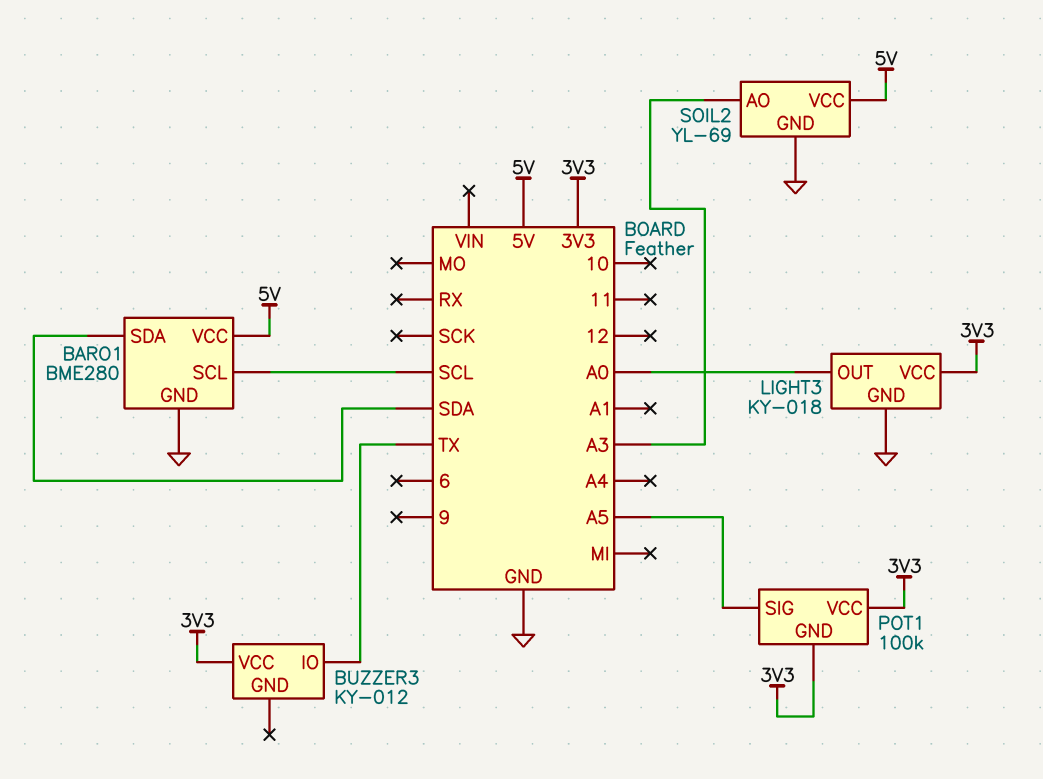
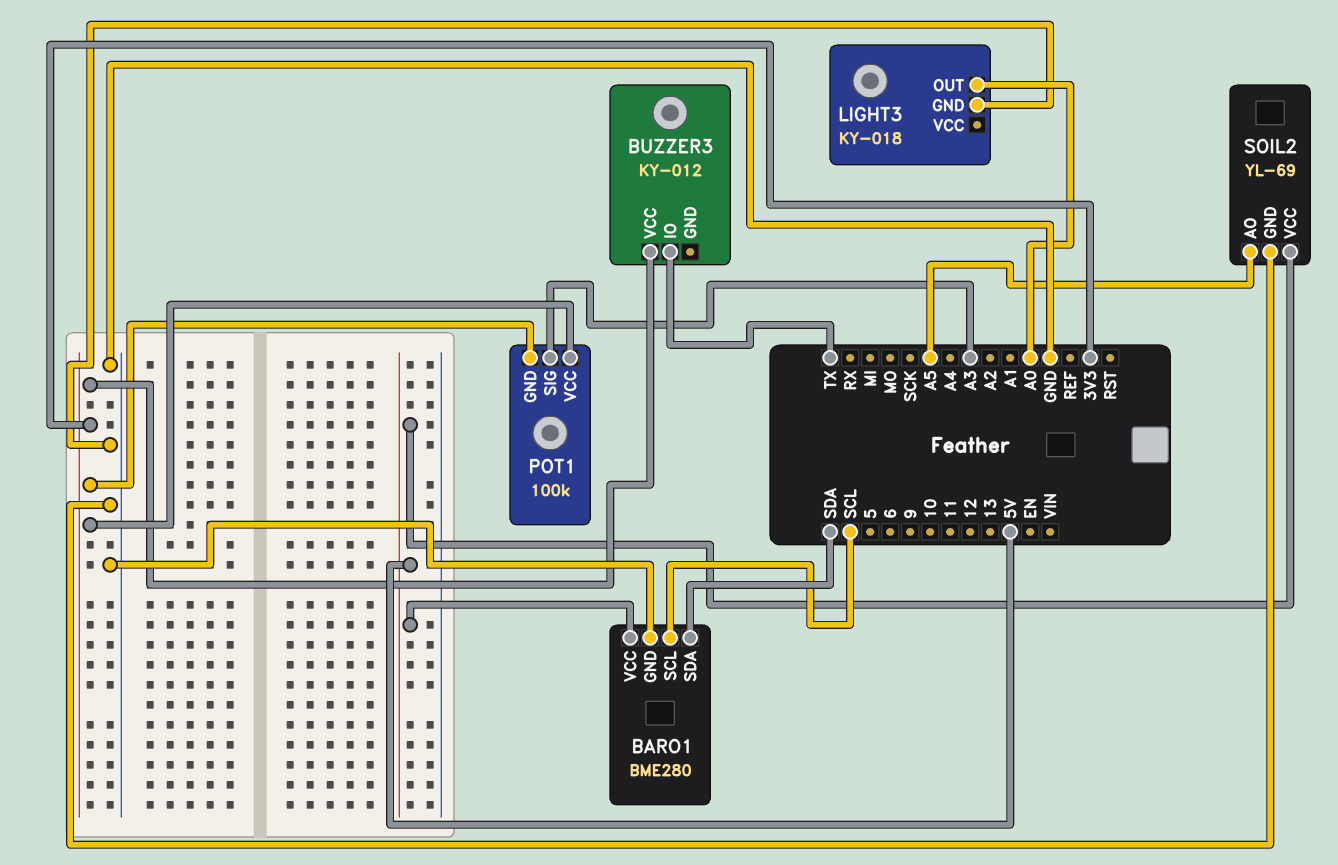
LIGHT3 pin VCC: 3V3 -> none
POT1 pin SIG: A5 -> A3
SOIL2 pin AO: A3 -> A5

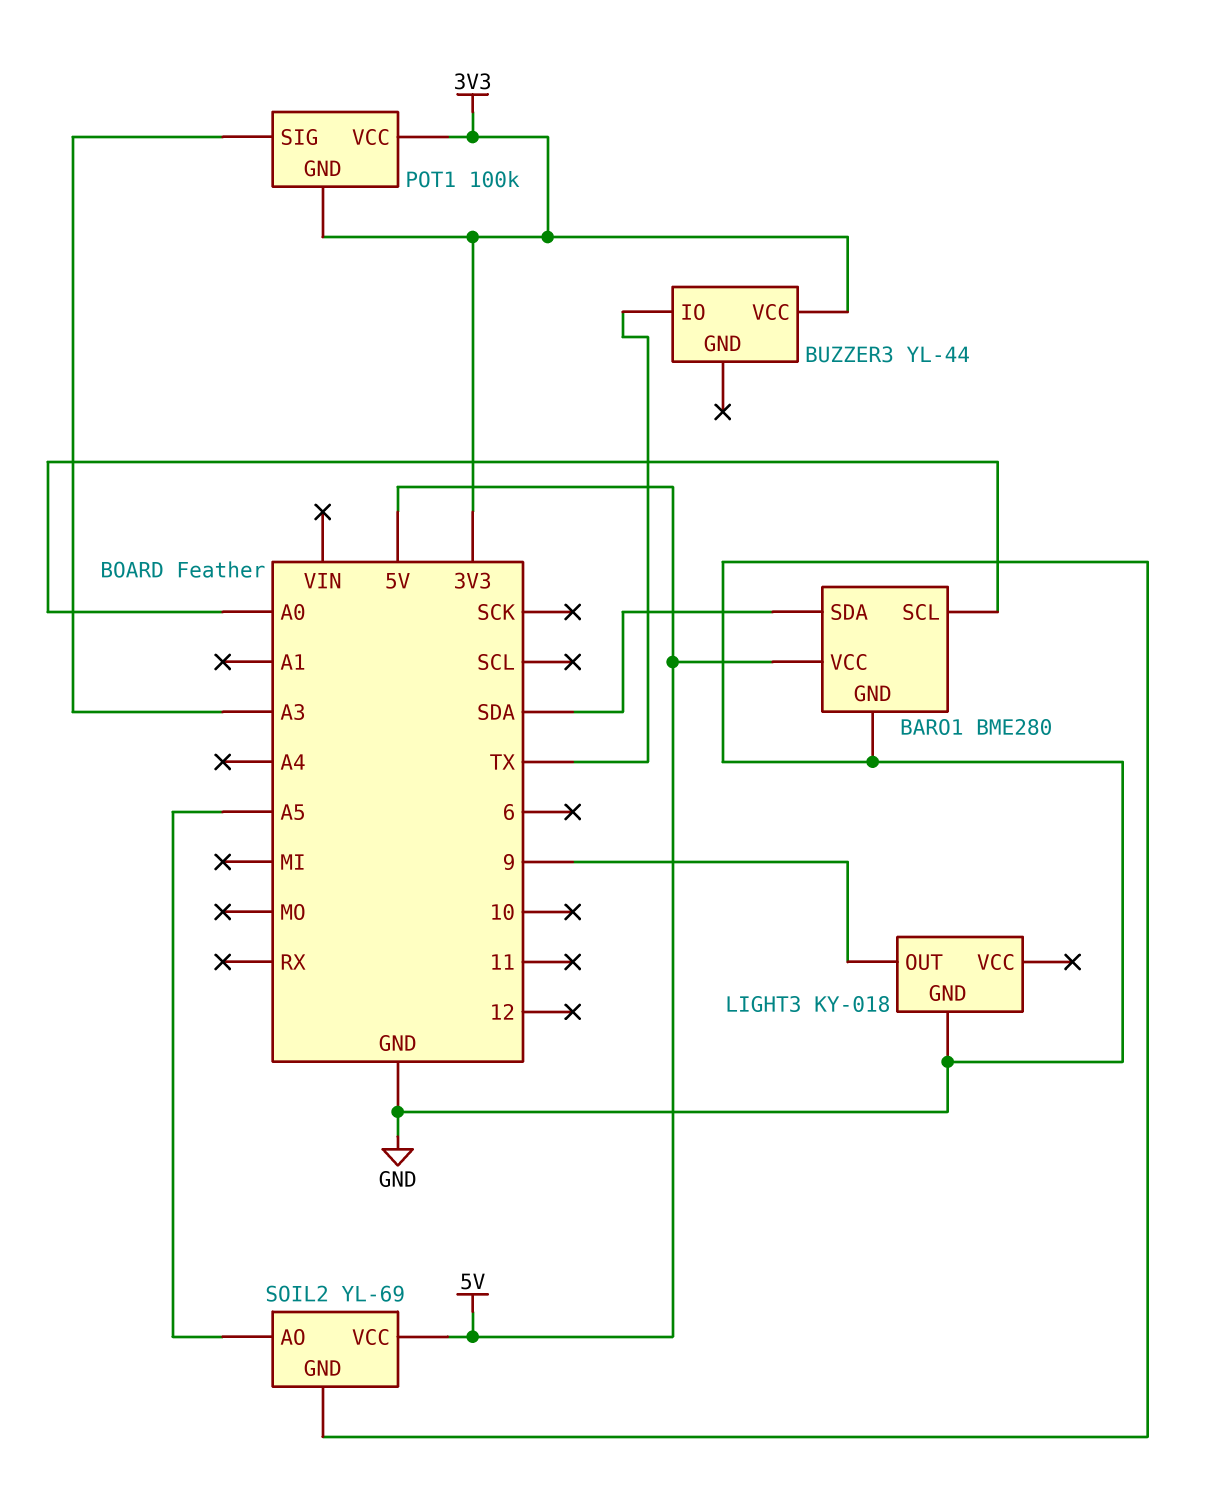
BARO1 pin SCL: SCL -> A0
BUZZER3: KY-012 -> YL-44
LIGHT3 pin OUT: A0 -> 9

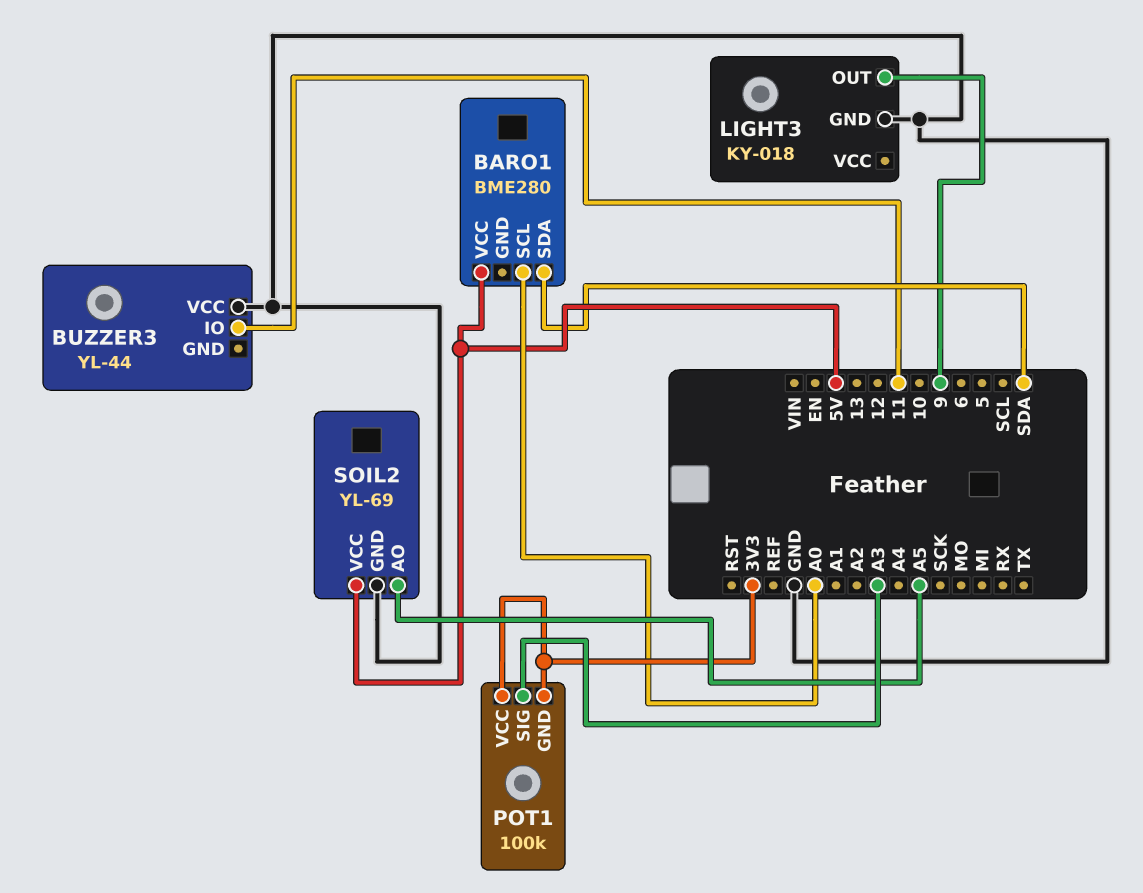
BARO1 pin GND: GND -> none
BUZZER3 pin IO: TX -> 11
BUZZER3 pin VCC: 3V3 -> GND

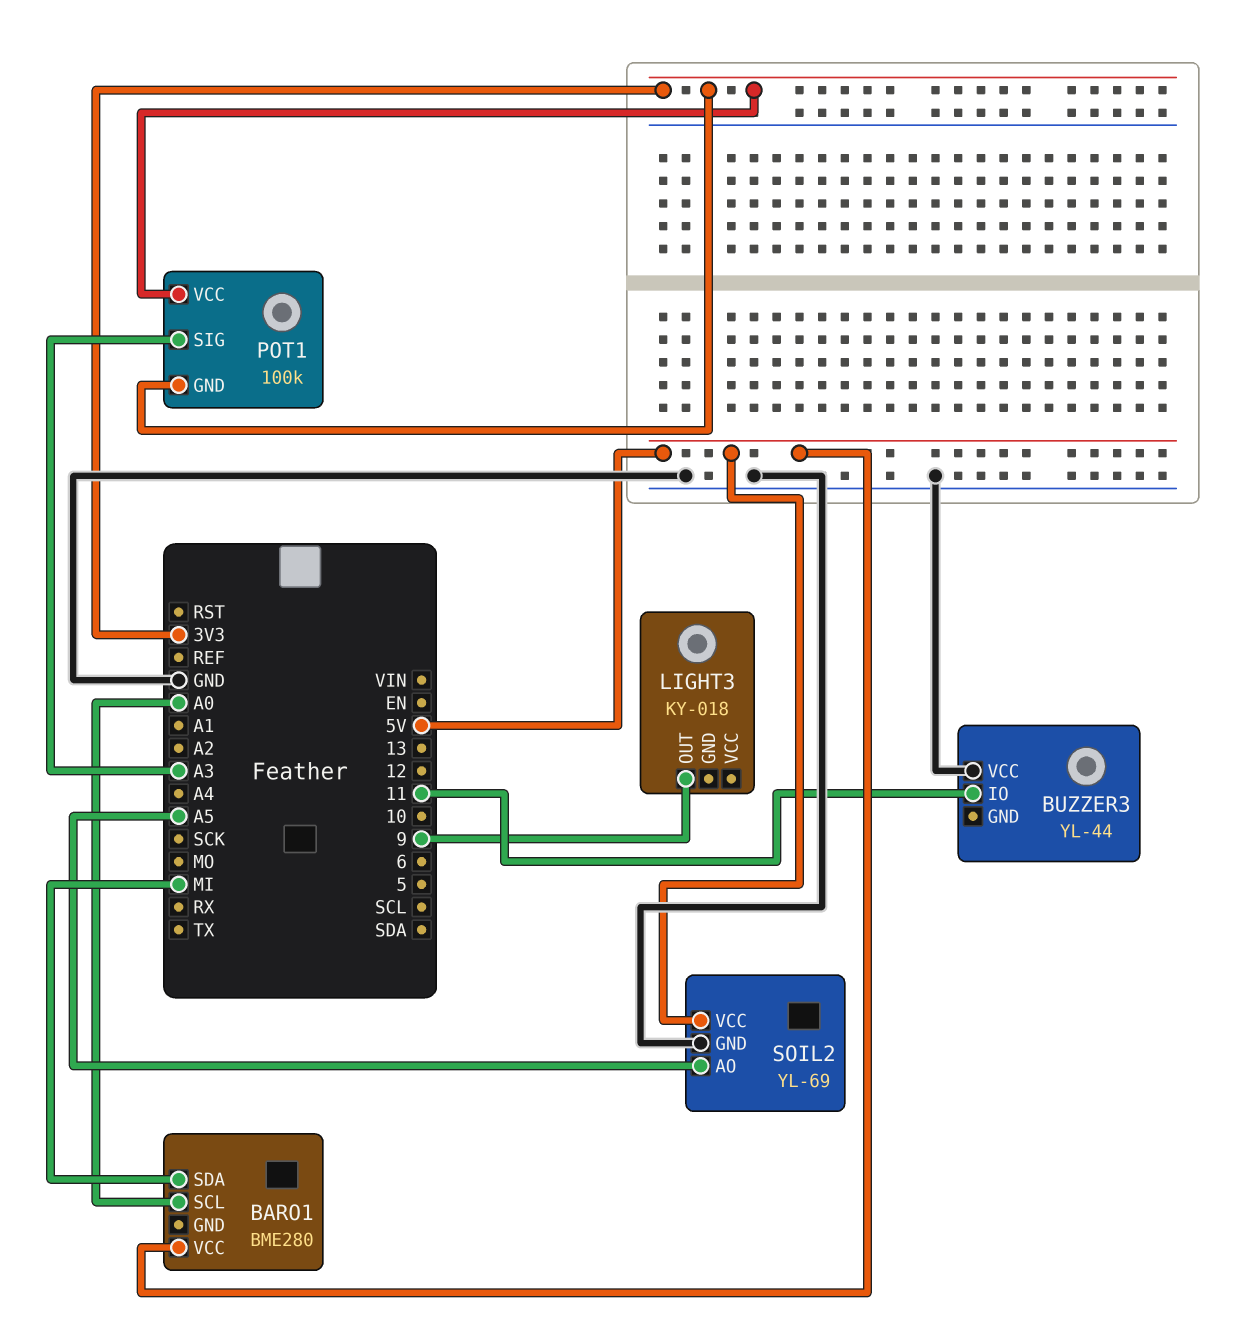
BARO1 pin SDA: SDA -> MI
LIGHT3 pin GND: GND -> none

